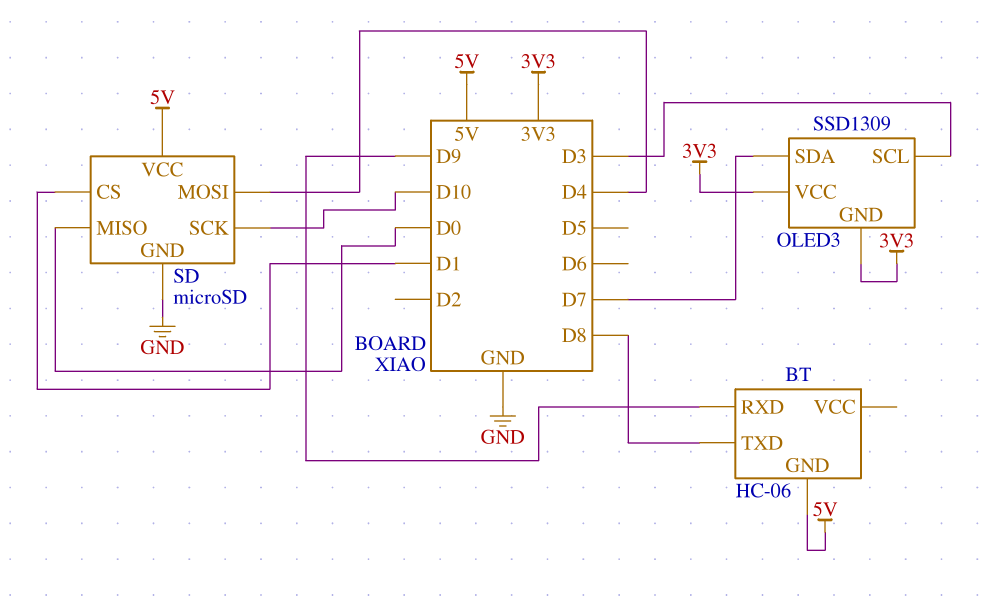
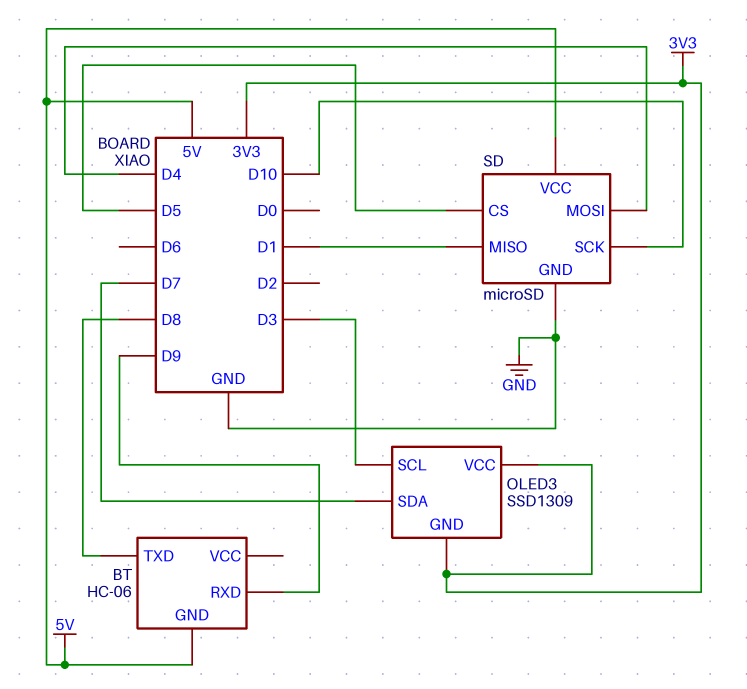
SD pin CS: D1 -> D5
SD pin MISO: D0 -> D1

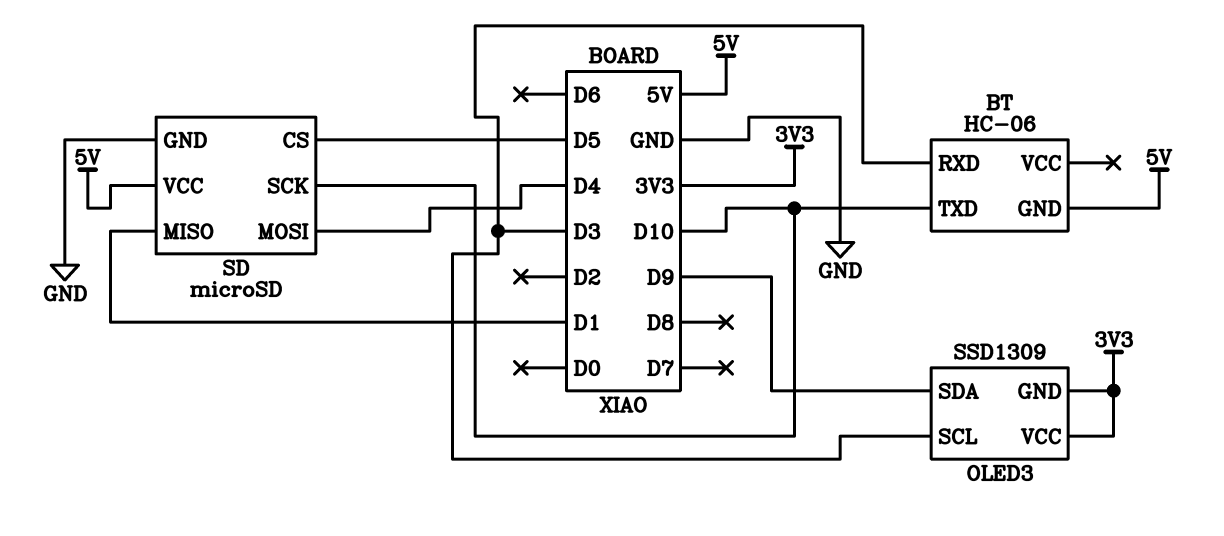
BT pin RXD: D9 -> D3
BT pin TXD: D8 -> D10
OLED3 pin SDA: D7 -> D9

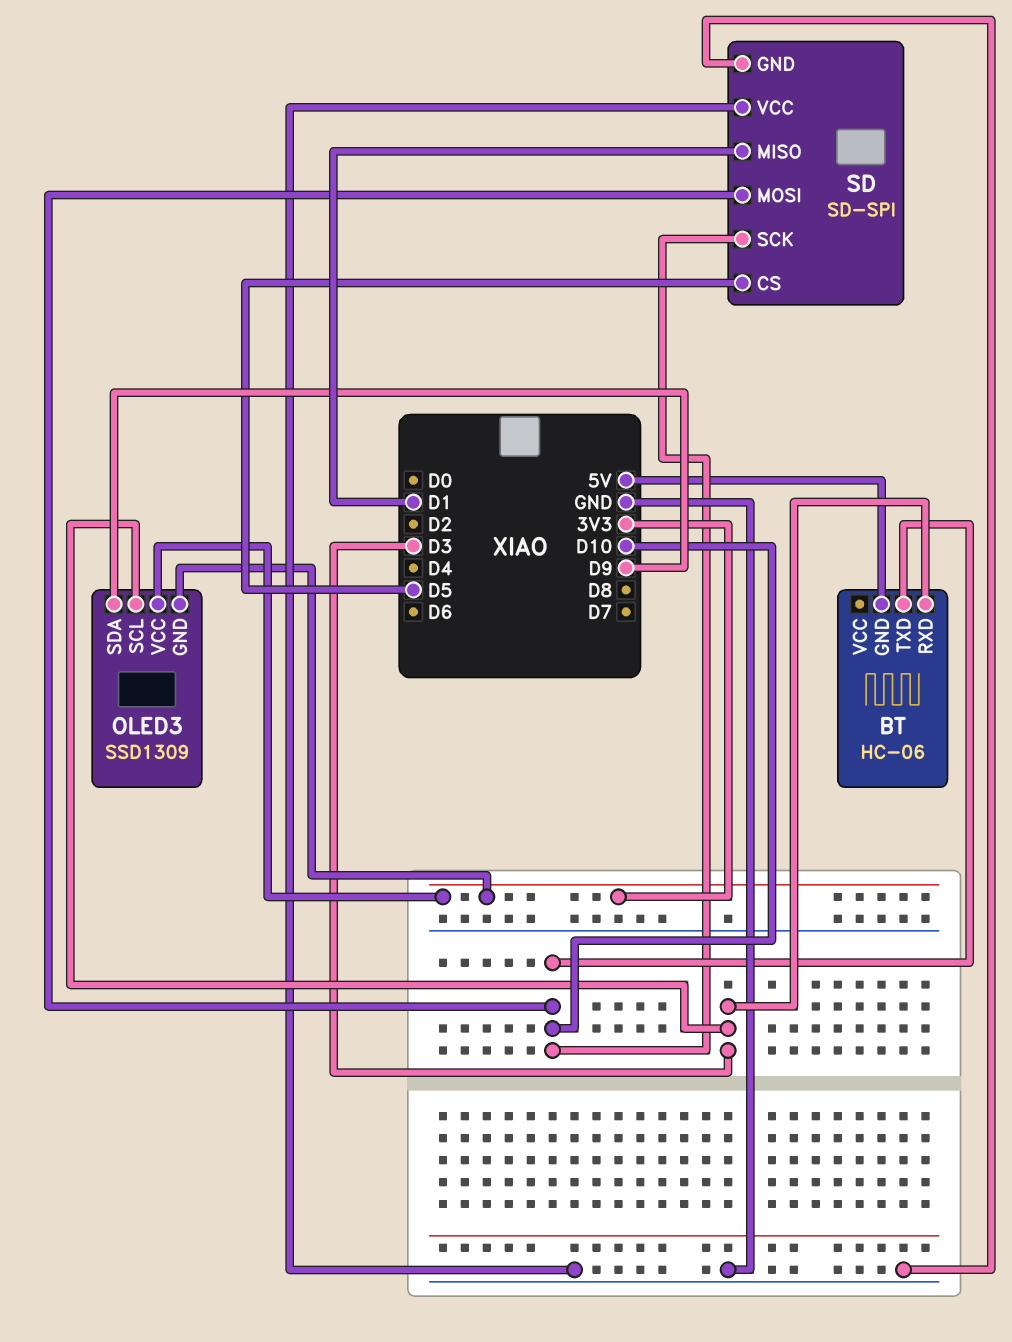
SD: microSD -> SD-SPI
SD pin MOSI: D4 -> D10
SD pin VCC: 5V -> GND

